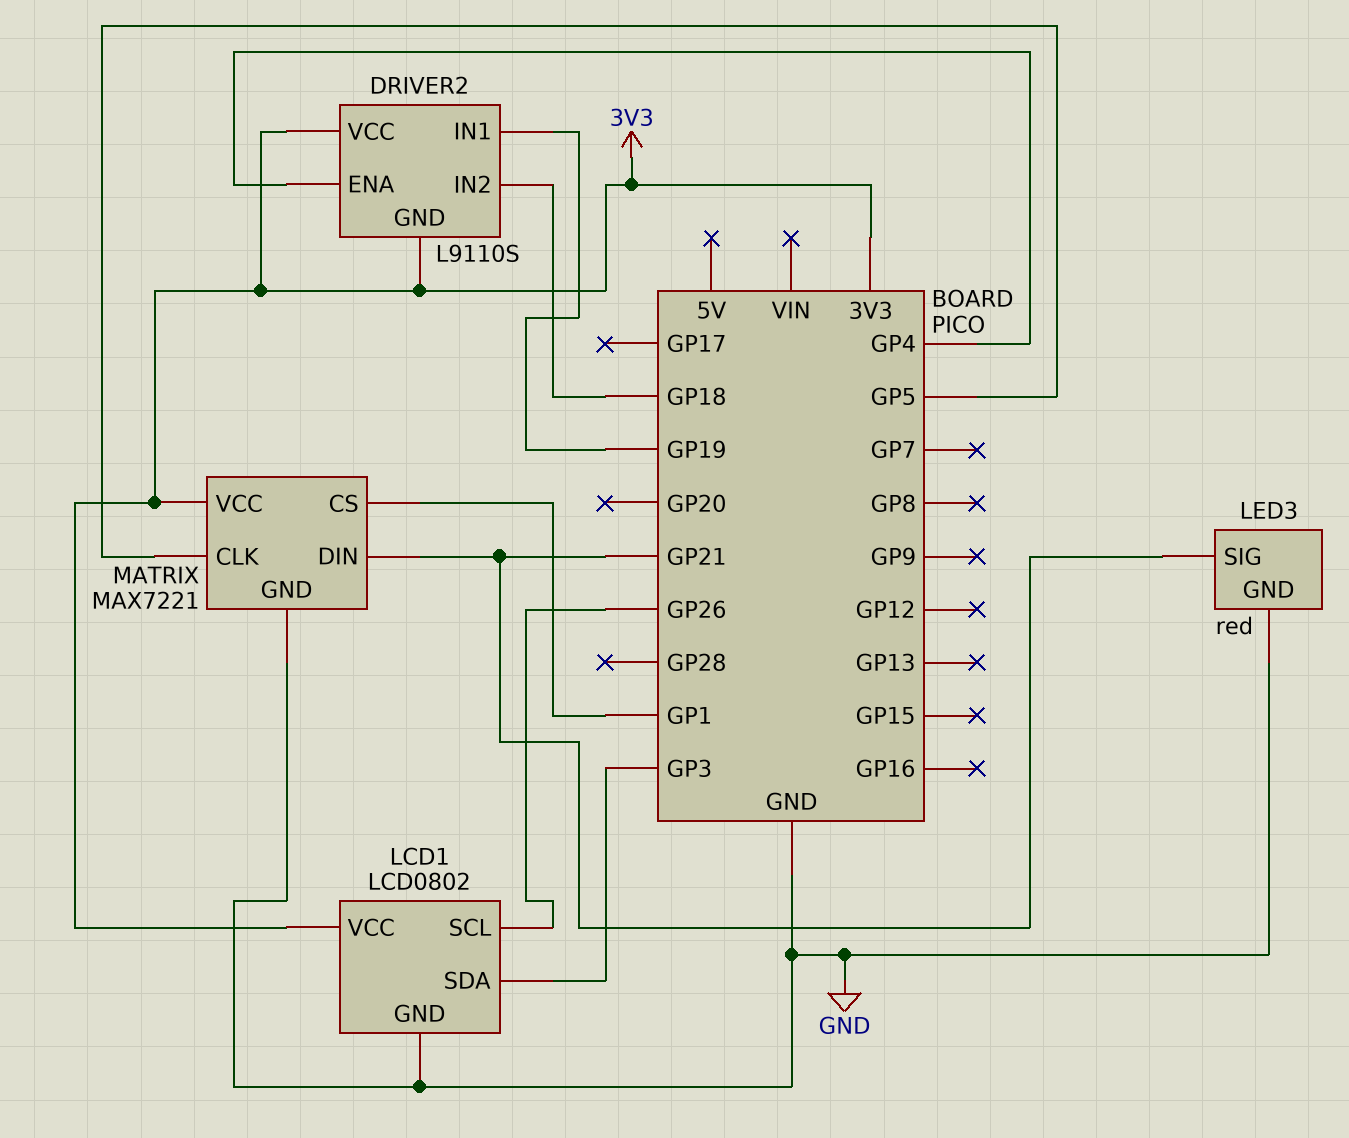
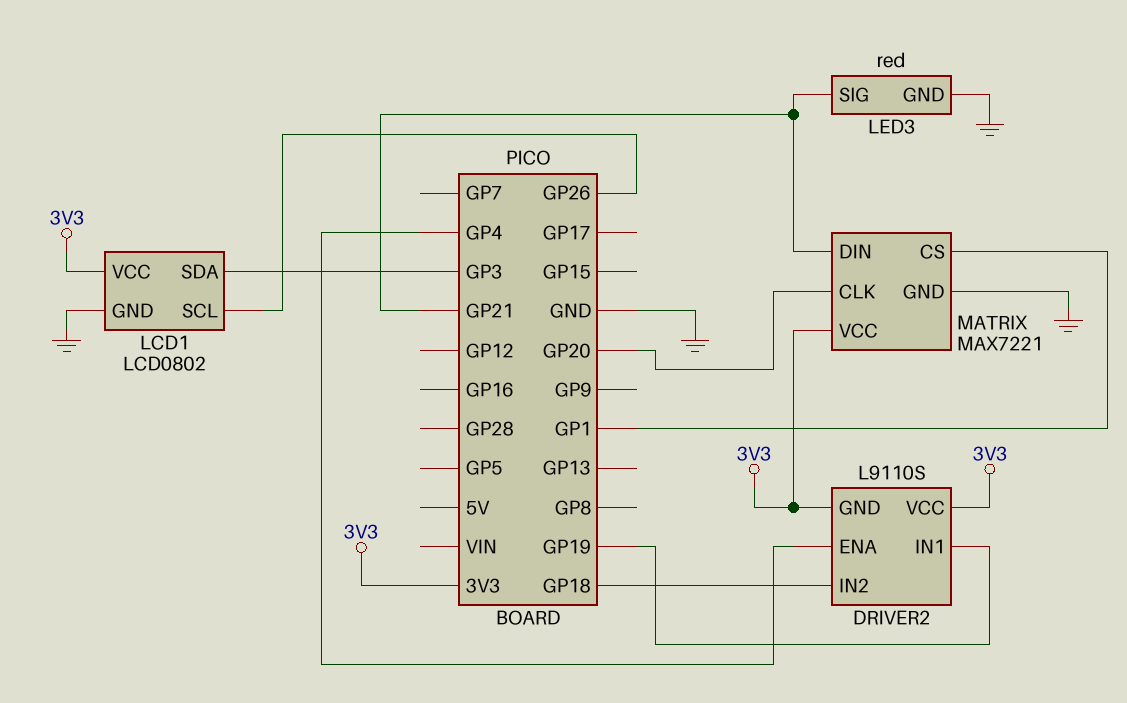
MATRIX pin CLK: GP5 -> GP20

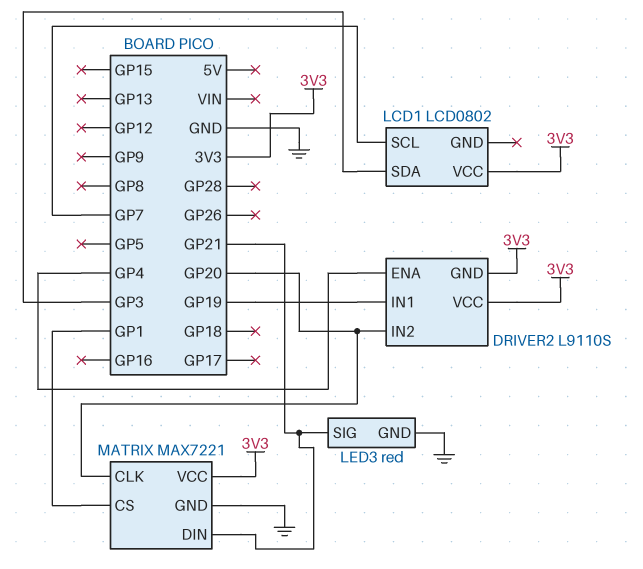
DRIVER2 pin IN2: GP18 -> GP20
LCD1 pin GND: GND -> none
LCD1 pin SCL: GP26 -> GP7

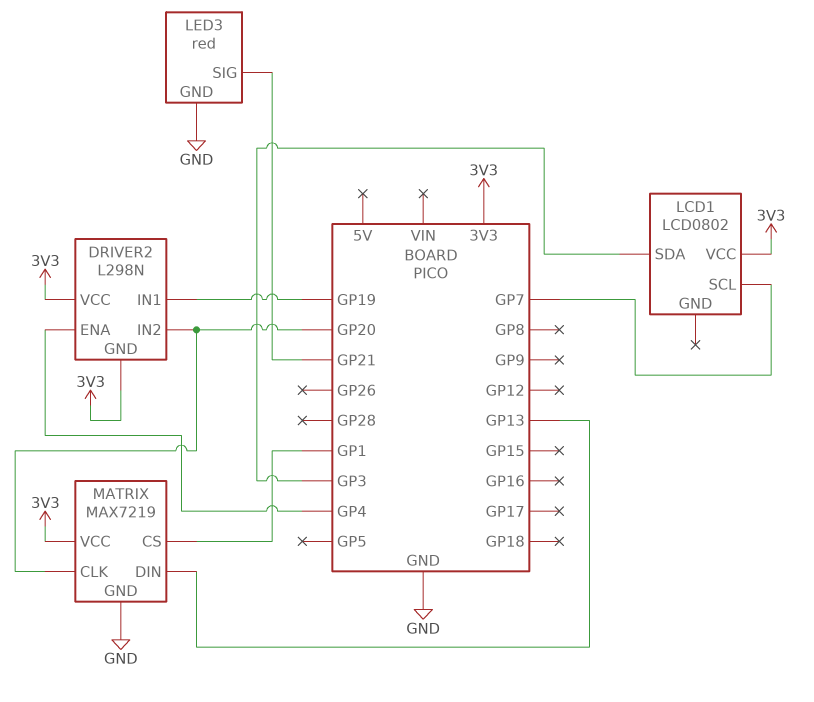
DRIVER2: L9110S -> L298N
MATRIX: MAX7221 -> MAX7219
MATRIX pin DIN: GP21 -> GP13

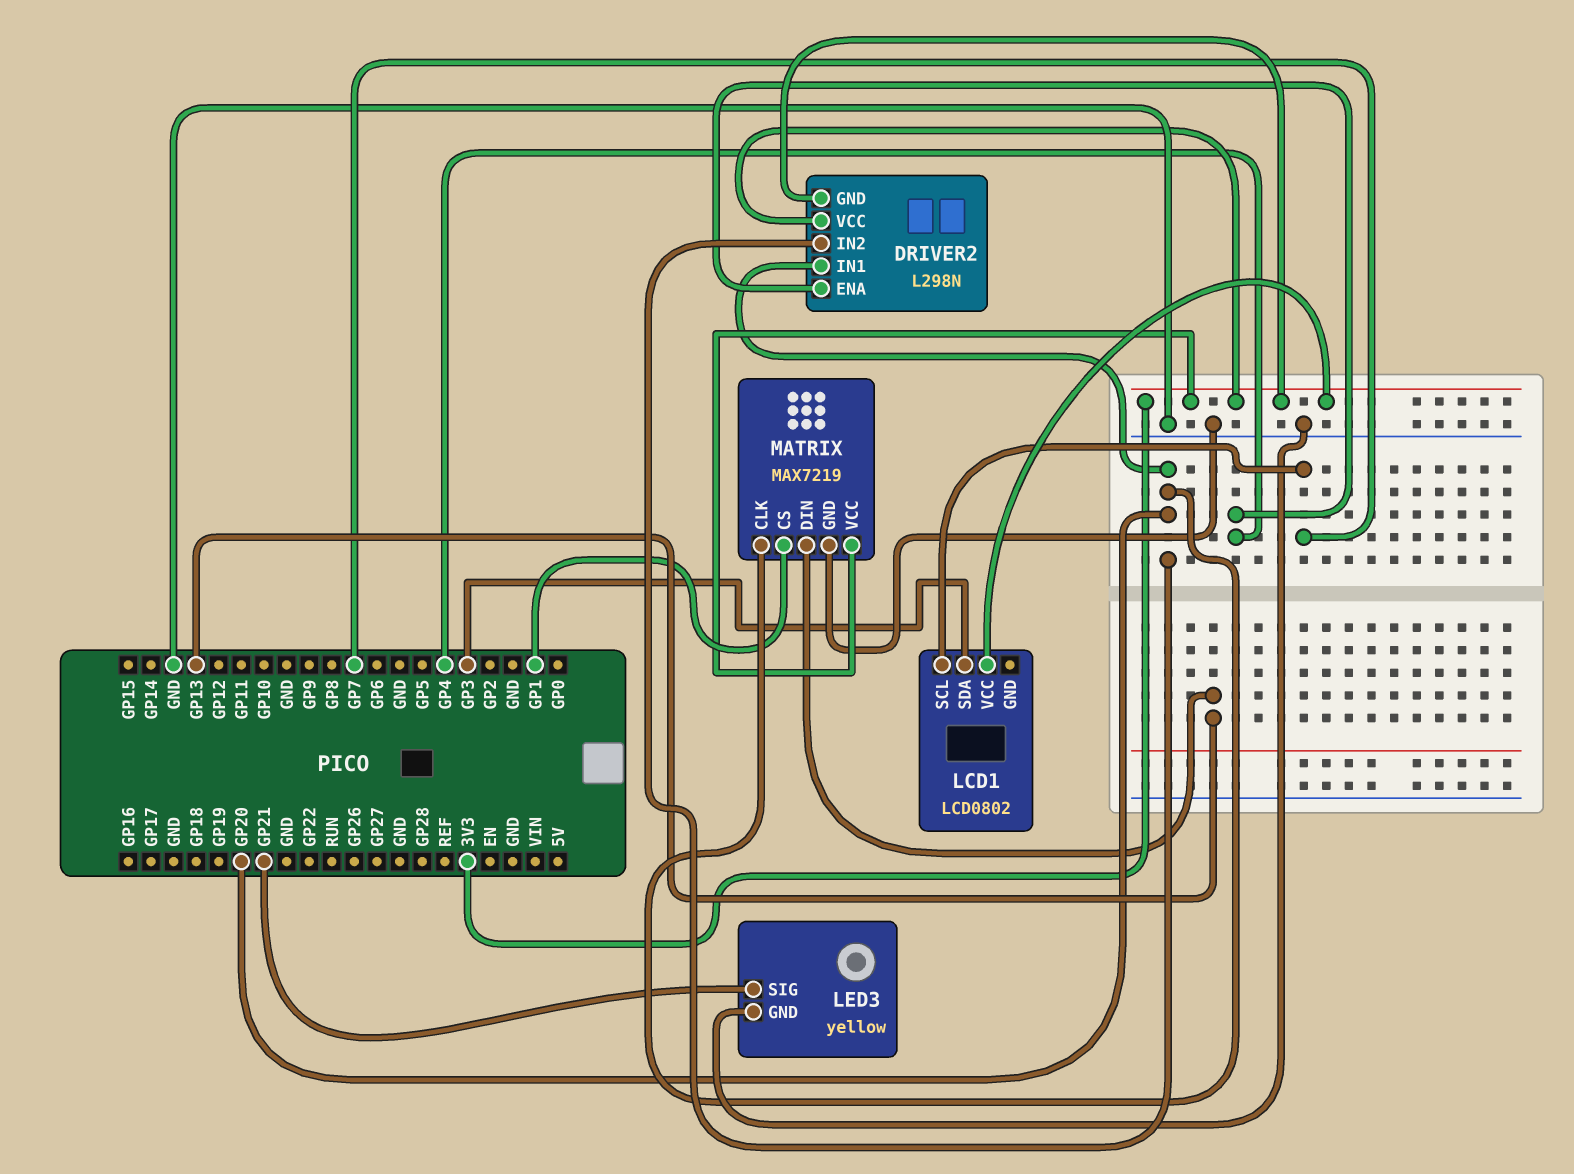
DRIVER2 pin IN1: GP19 -> GP20
LED3: red -> yellow

